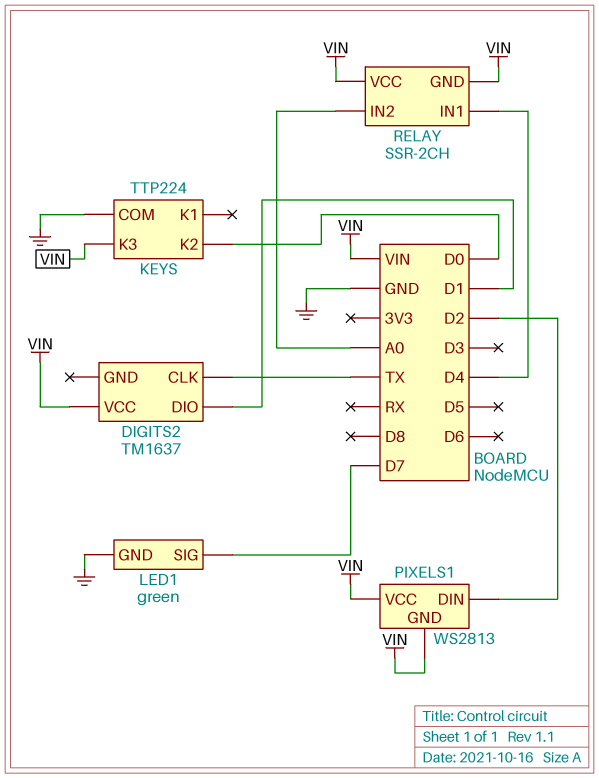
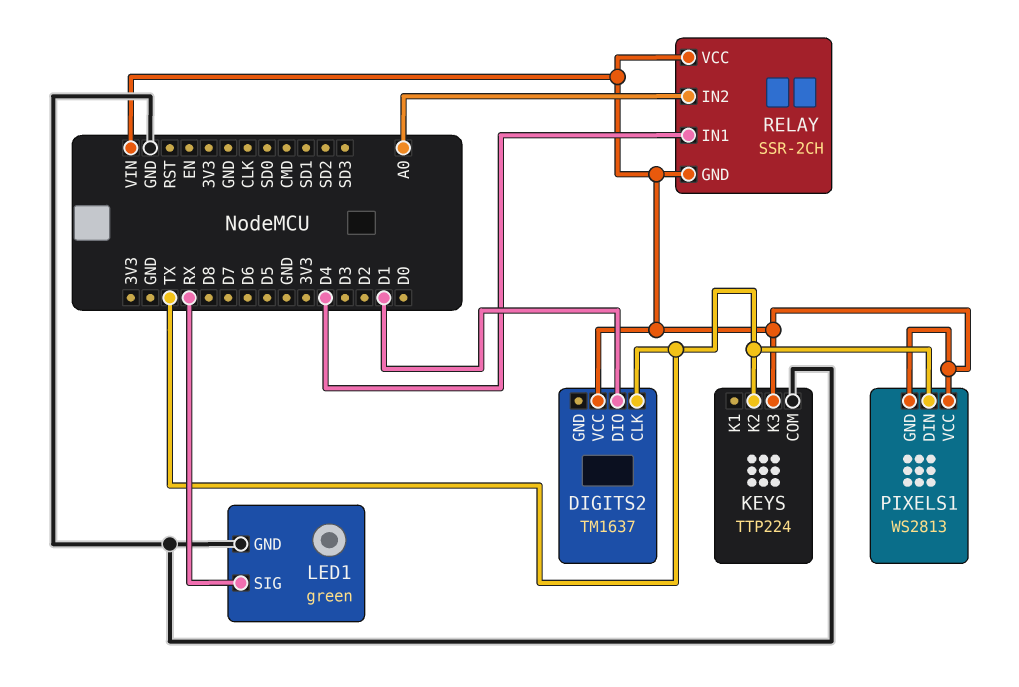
KEYS pin K2: D0 -> TX
LED1 pin SIG: D7 -> RX
PIXELS1 pin DIN: D2 -> TX

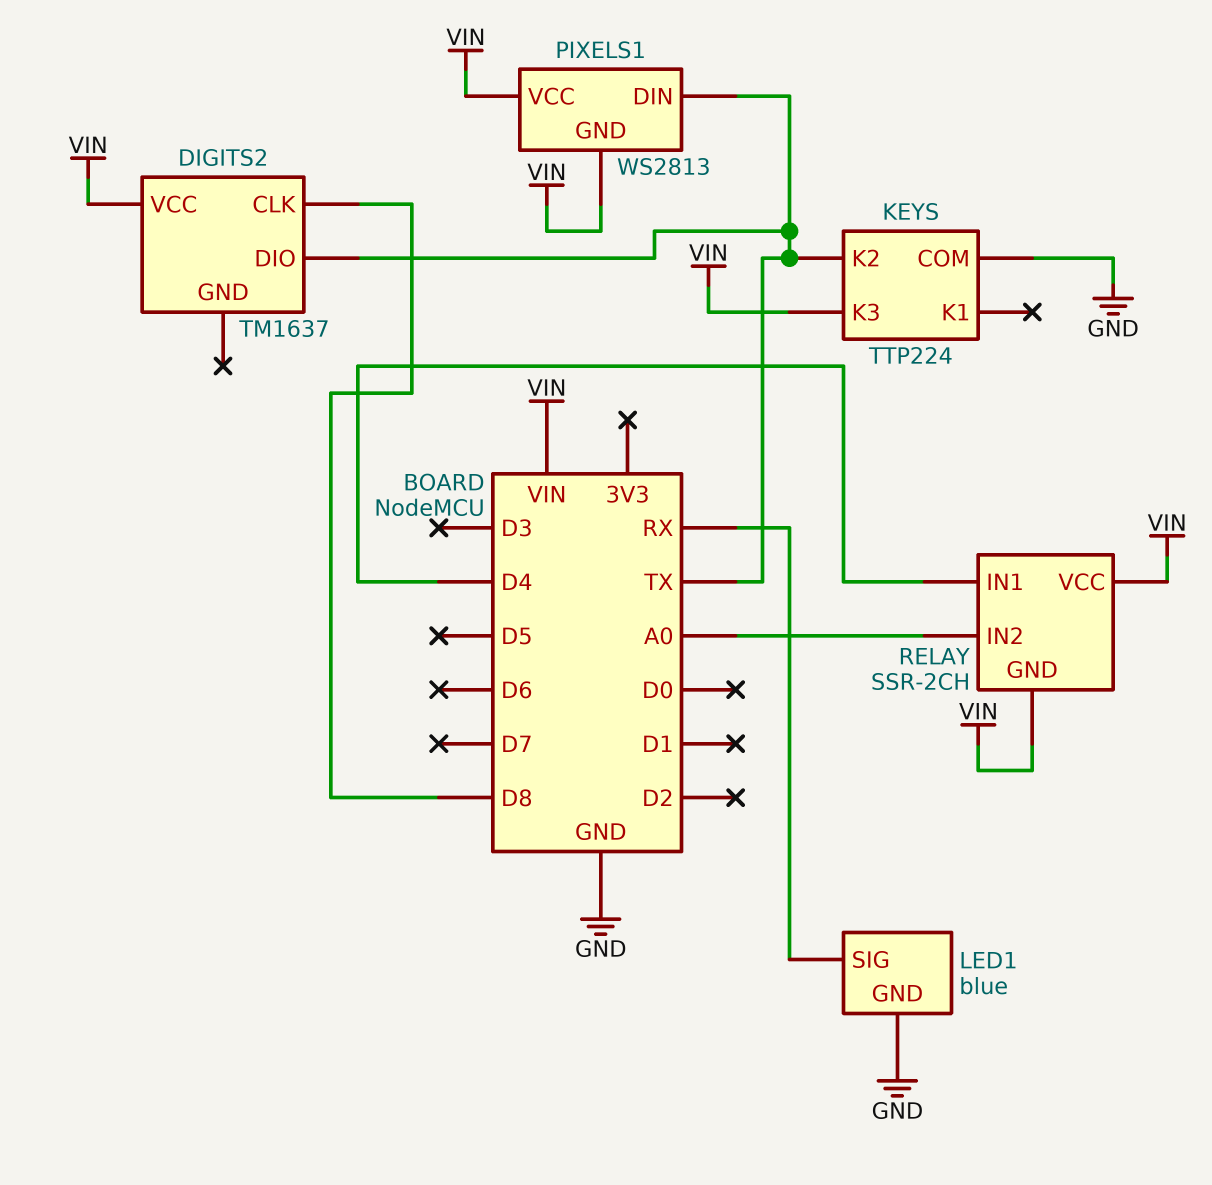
DIGITS2 pin CLK: TX -> D8
DIGITS2 pin DIO: D1 -> TX
LED1: green -> blue

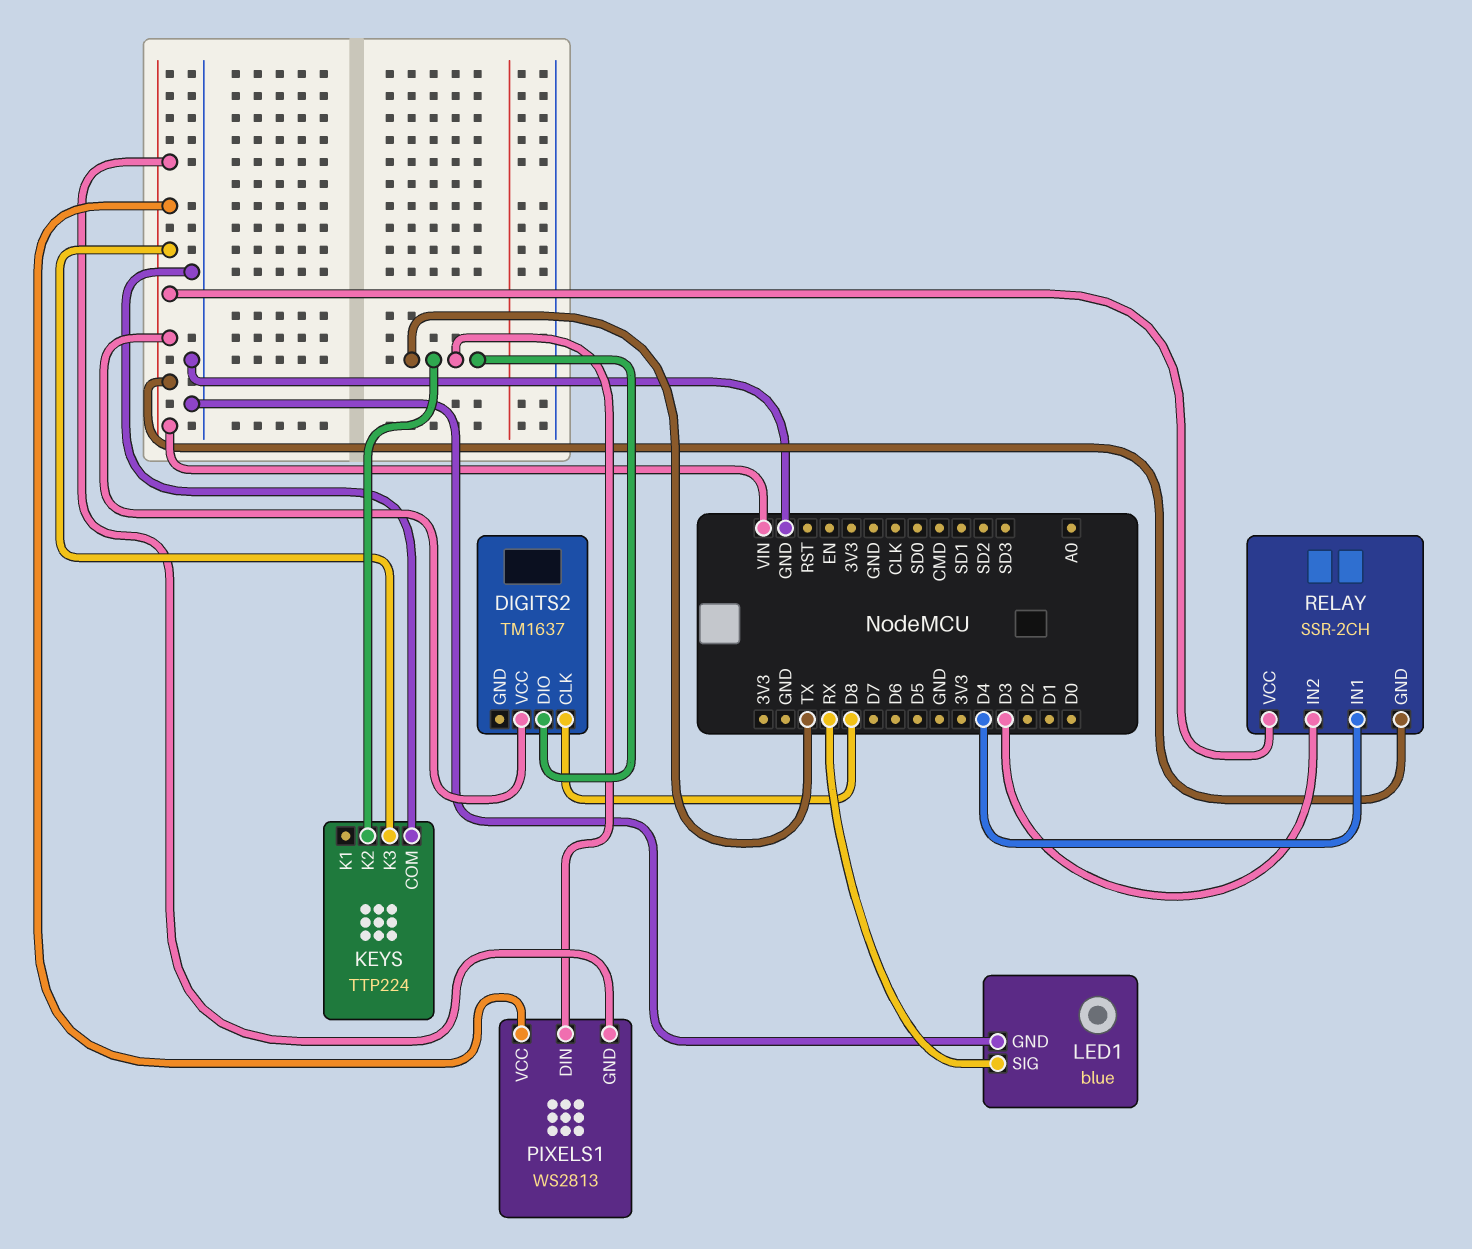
RELAY pin IN2: A0 -> D3

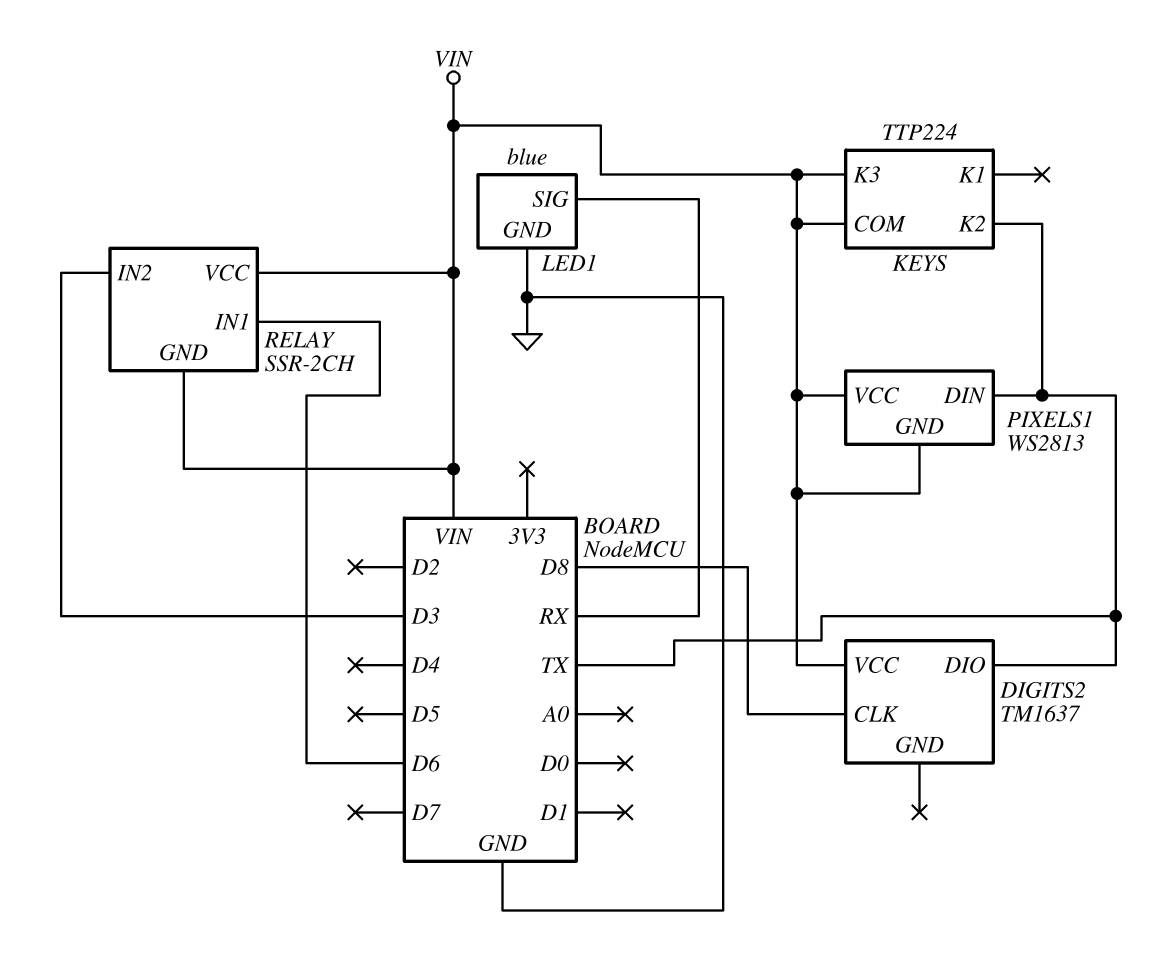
KEYS pin COM: GND -> VIN
RELAY pin IN1: D4 -> D6

